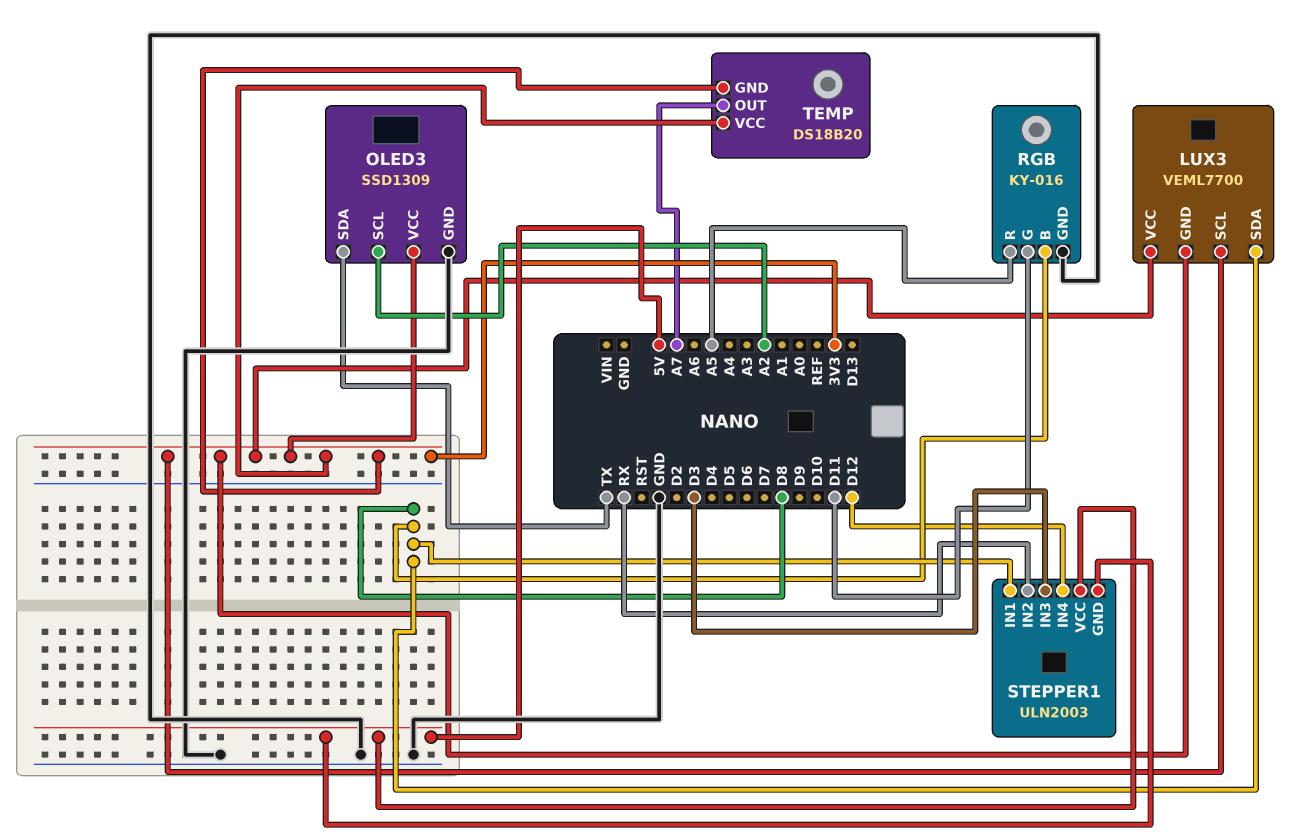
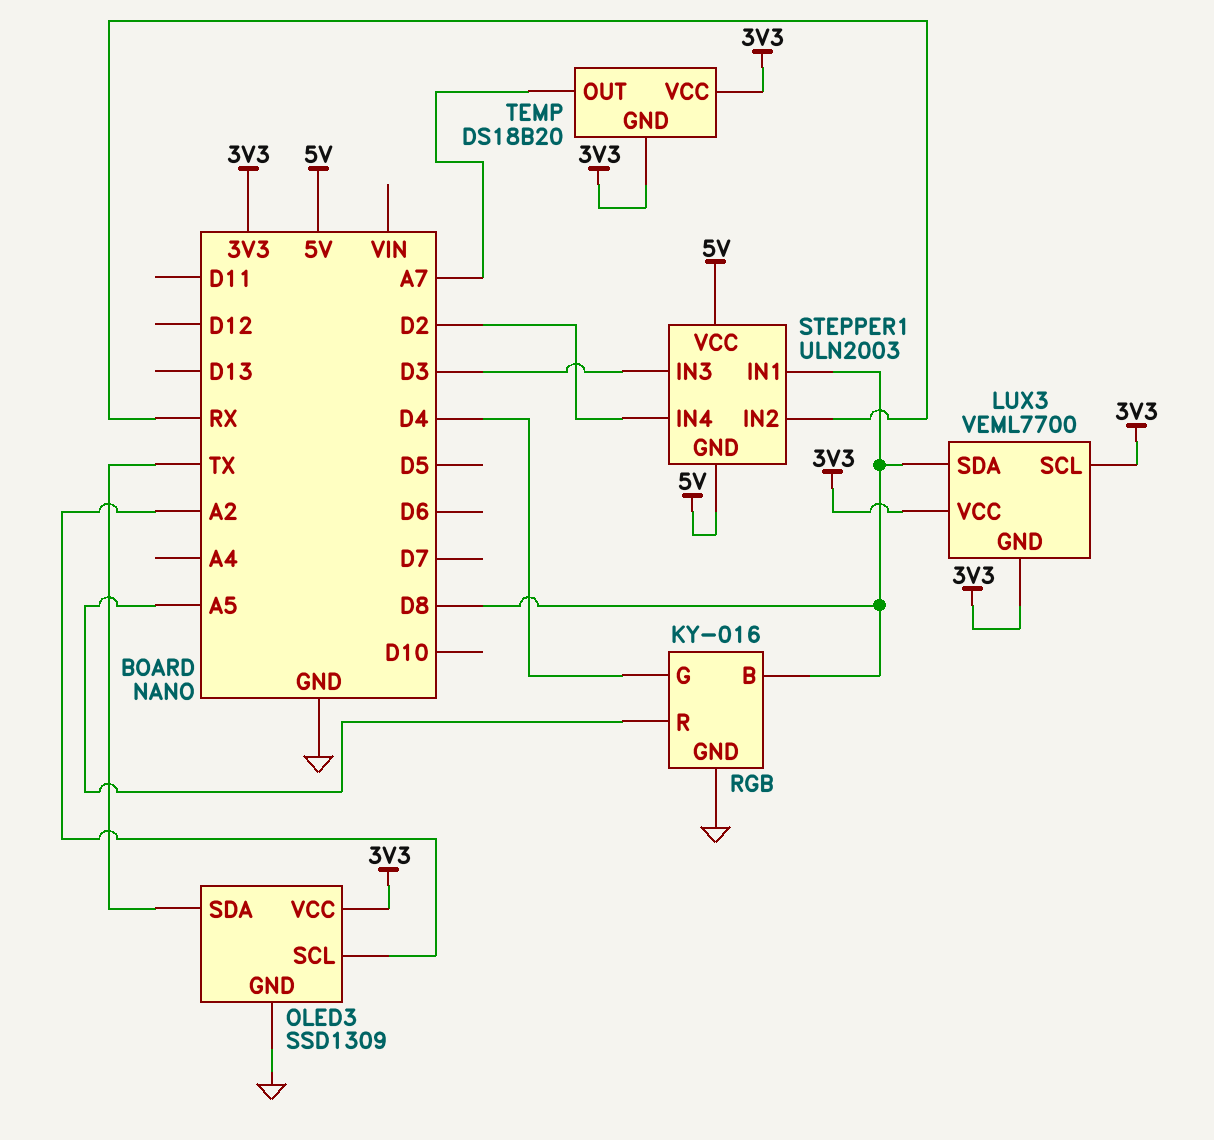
RGB pin G: D11 -> D4
STEPPER1 pin IN4: D12 -> D2

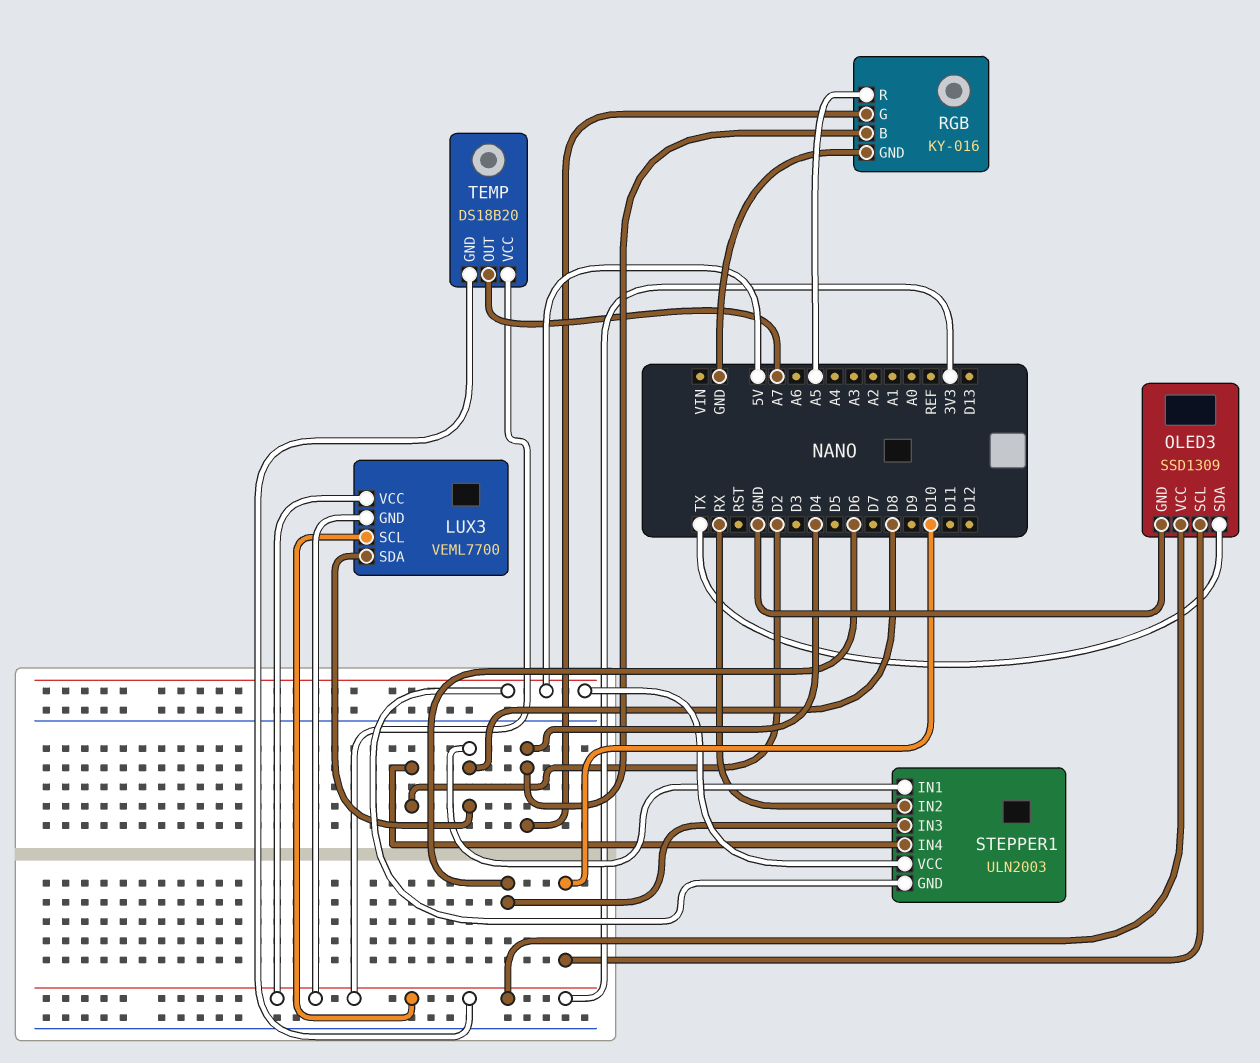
OLED3 pin SCL: A2 -> D10
RGB pin B: D8 -> D4
STEPPER1 pin IN3: D3 -> D6

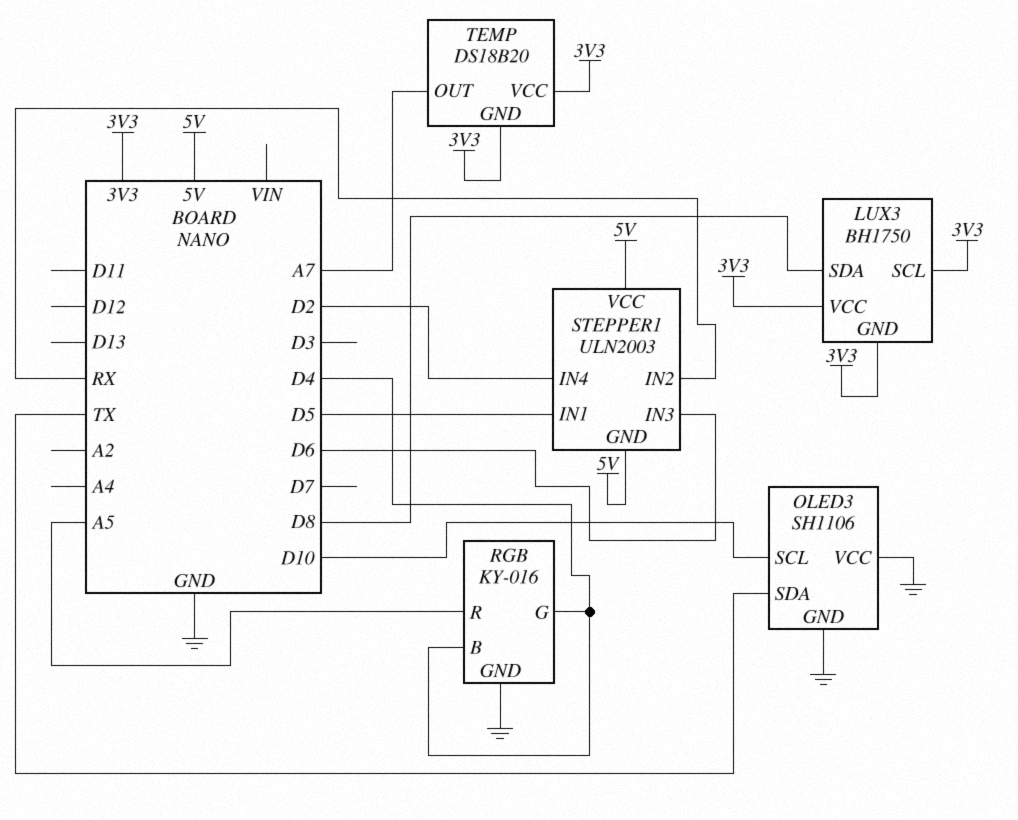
LUX3: VEML7700 -> BH1750
OLED3: SSD1309 -> SH1106
OLED3 pin VCC: 3V3 -> GND
STEPPER1 pin IN1: D8 -> D5

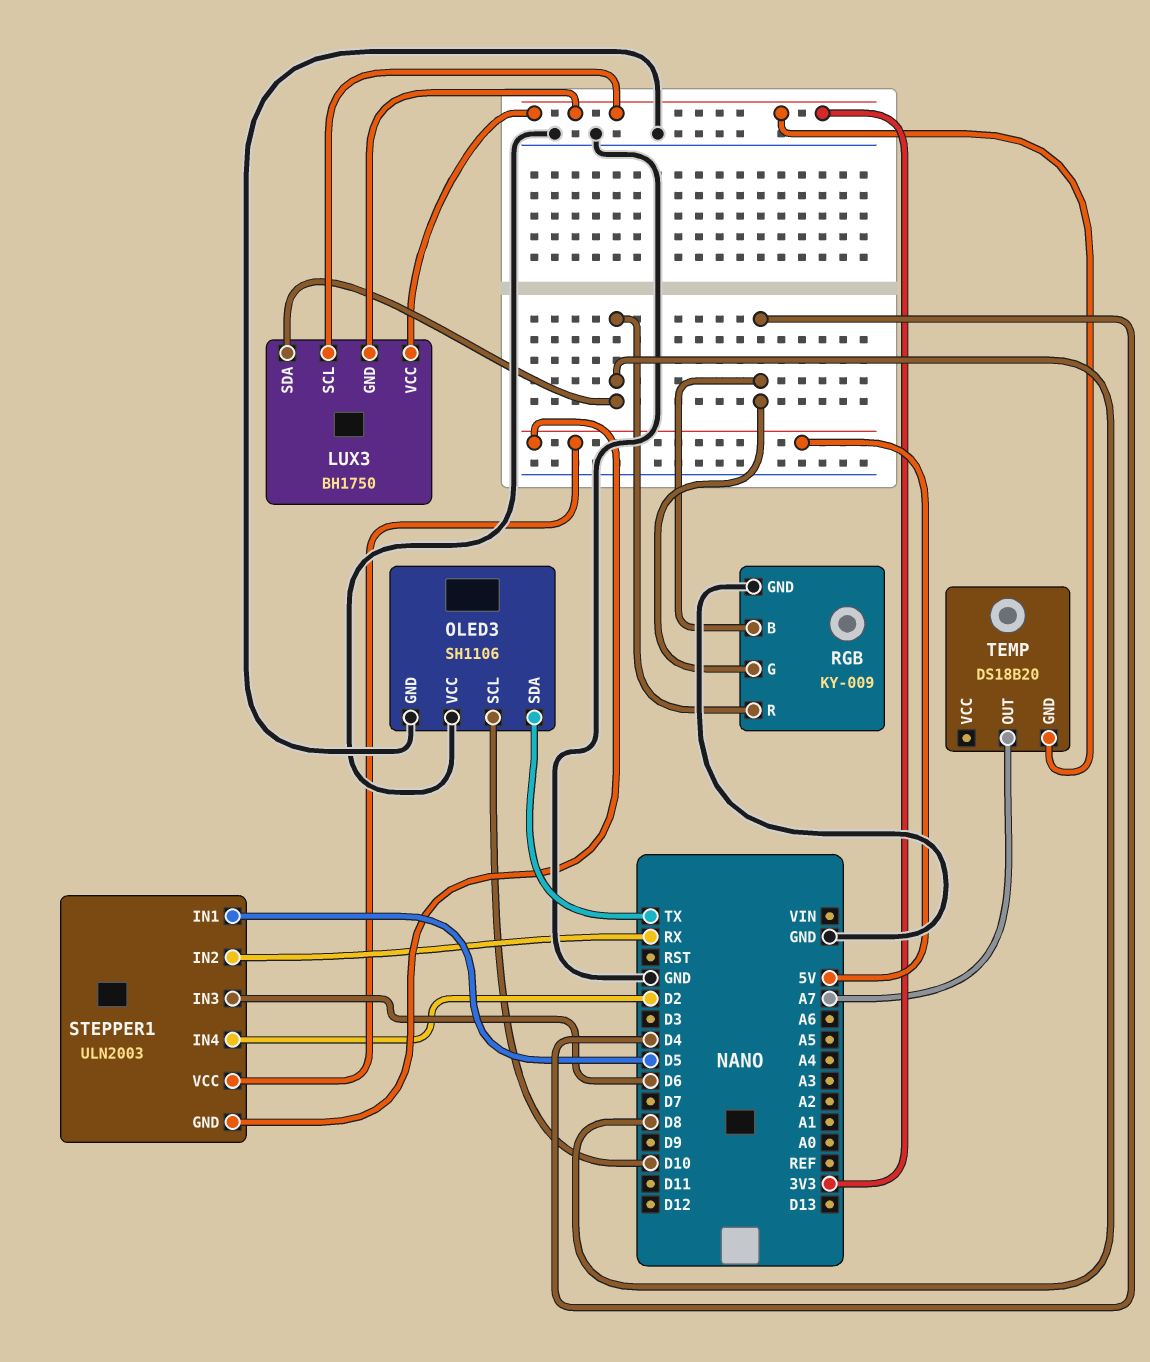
RGB: KY-016 -> KY-009
RGB pin R: A5 -> D8
TEMP pin VCC: 3V3 -> none

